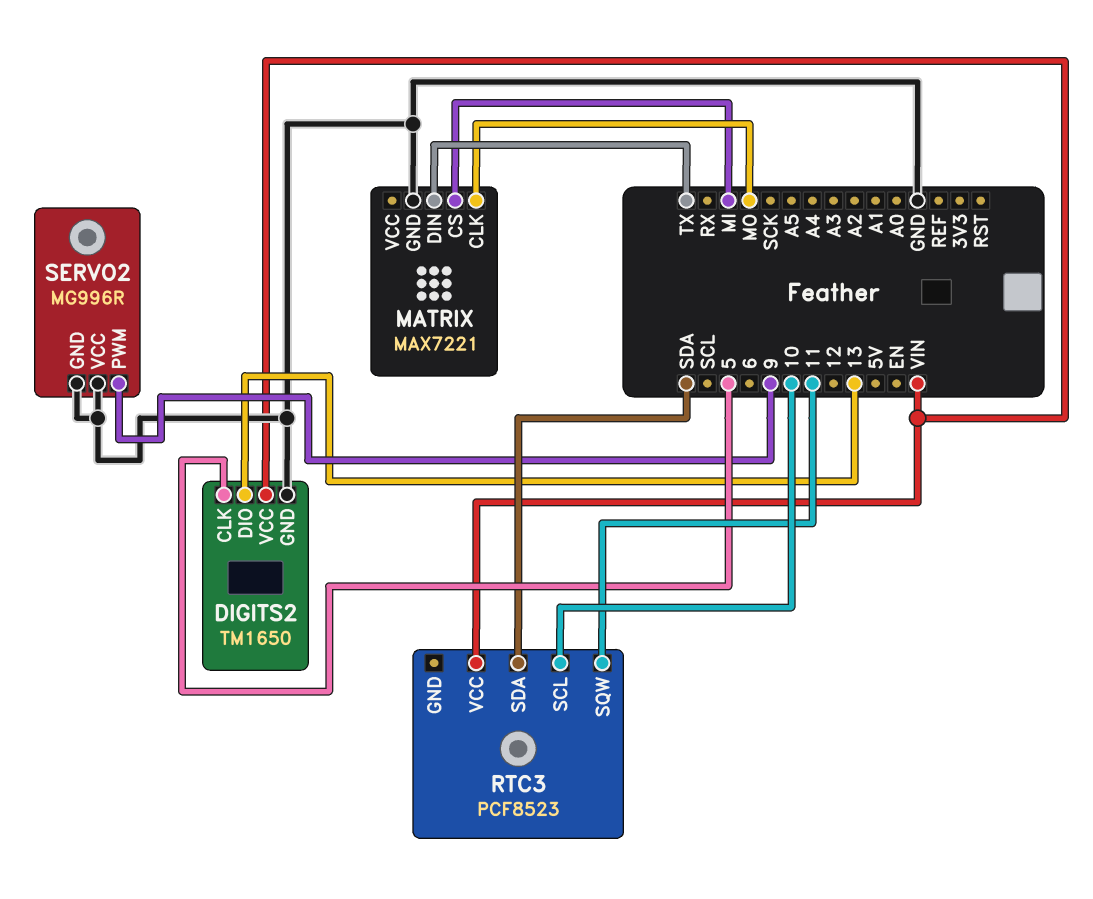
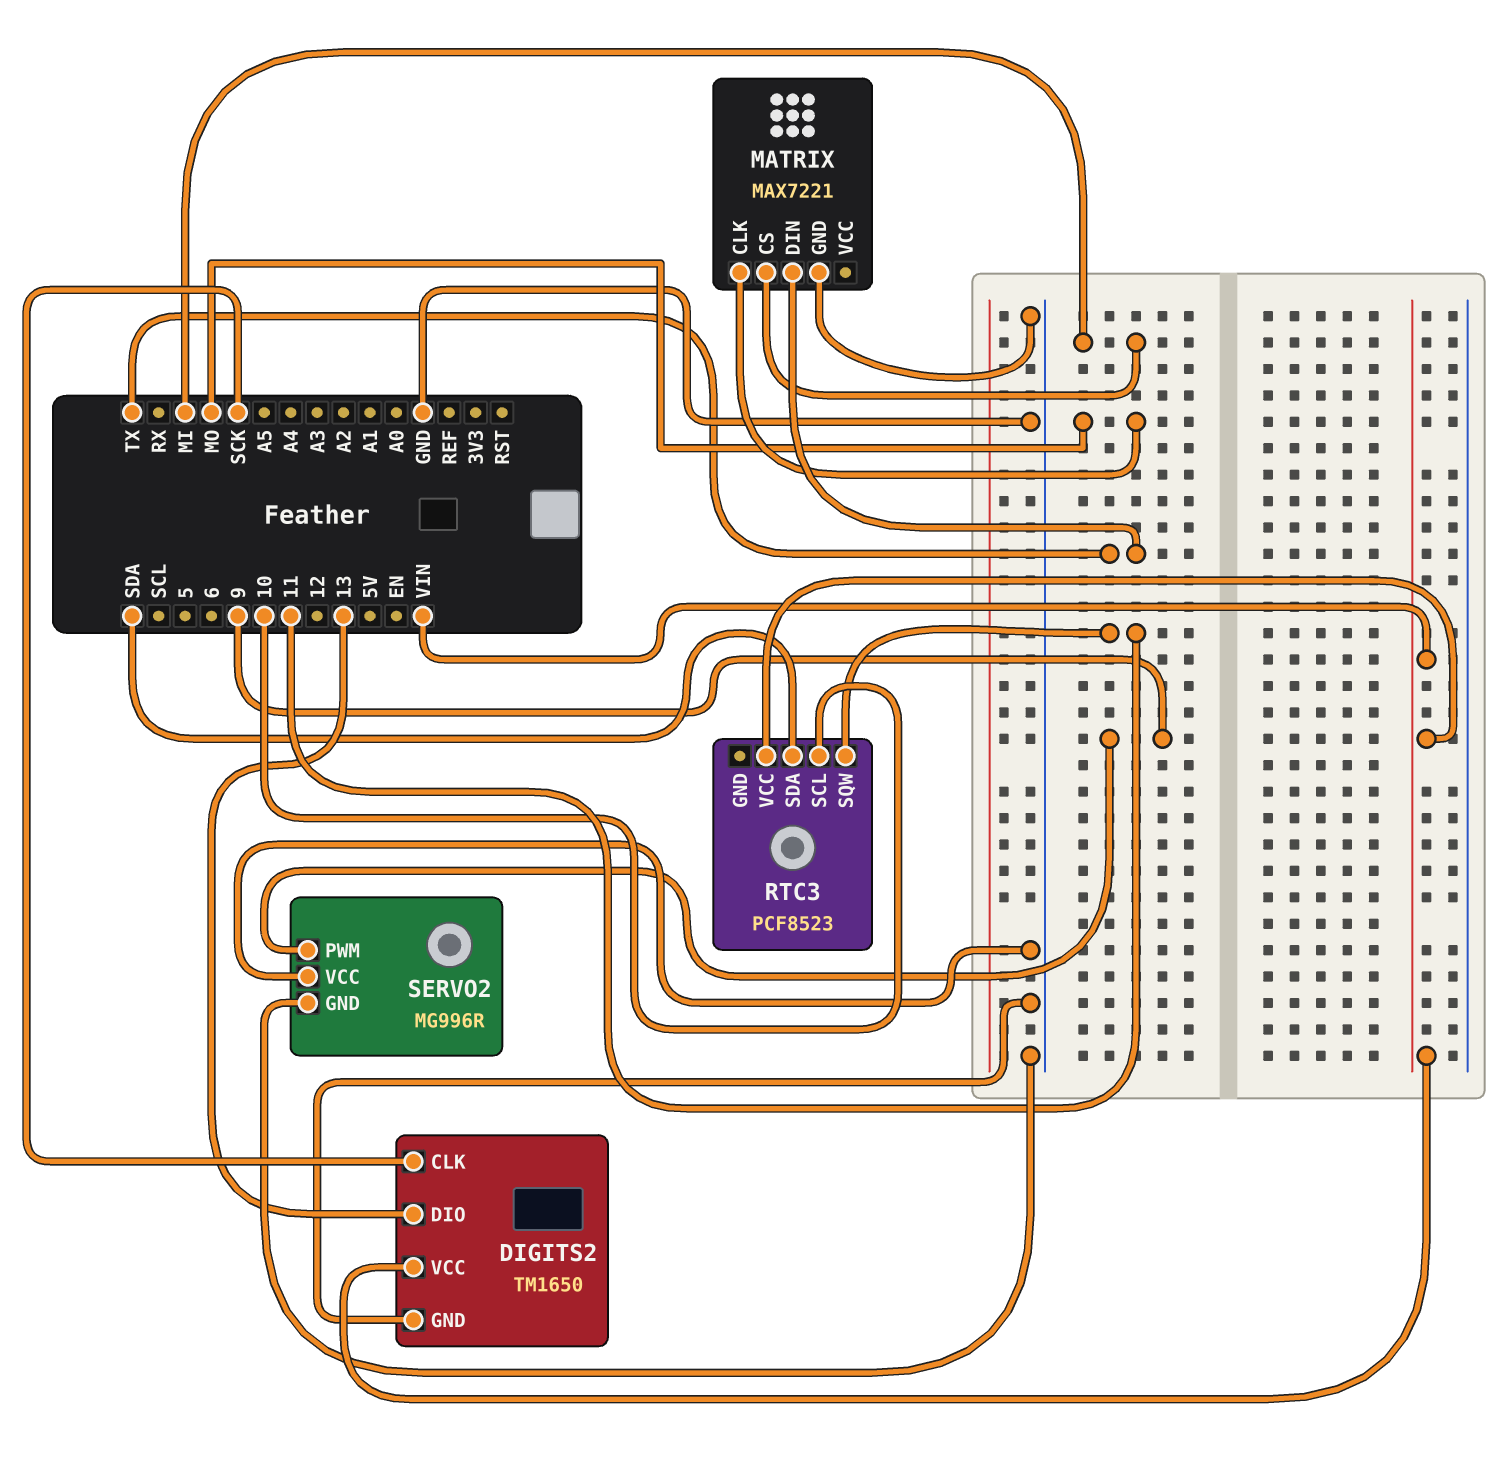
DIGITS2 pin CLK: 5 -> SCK

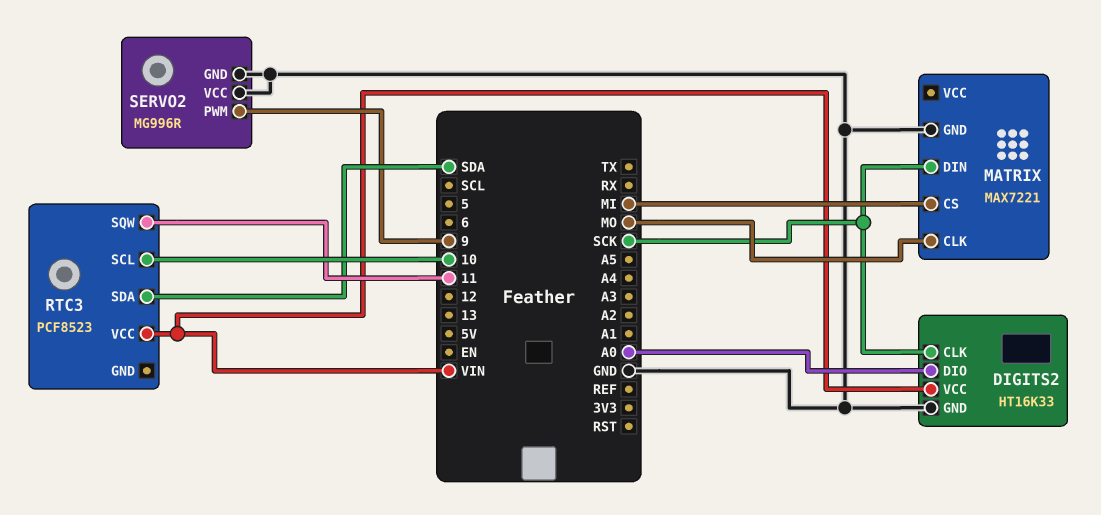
DIGITS2: TM1650 -> HT16K33
DIGITS2 pin DIO: 13 -> A0
MATRIX pin DIN: TX -> SCK

